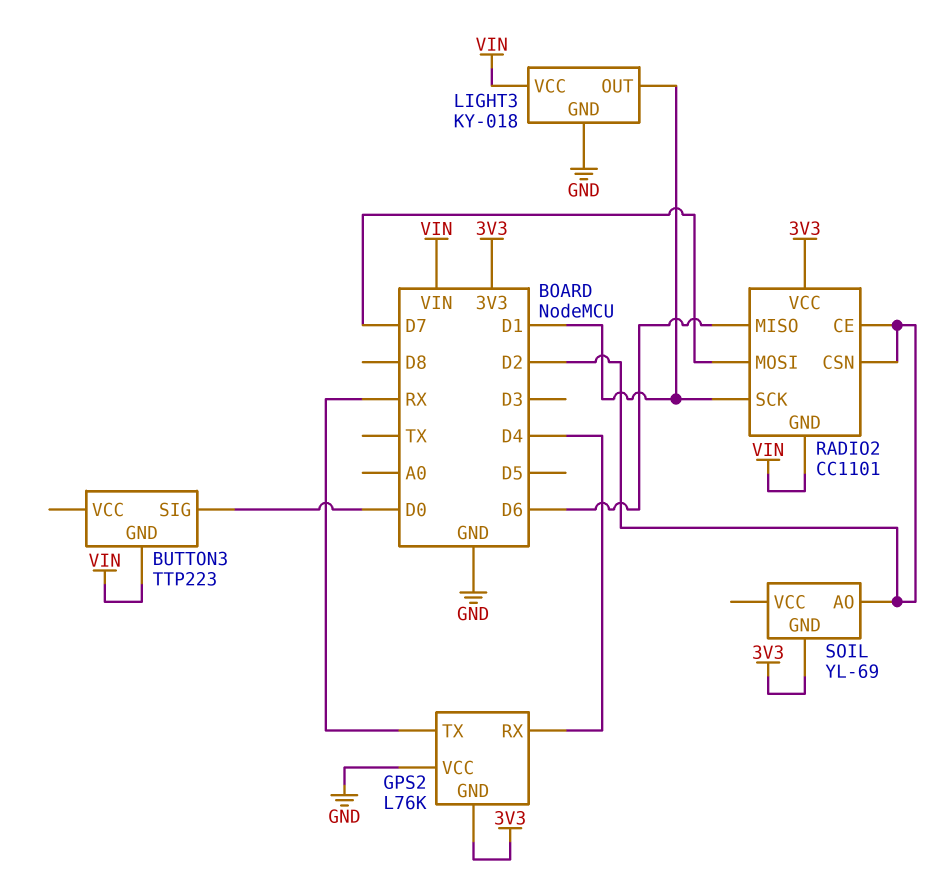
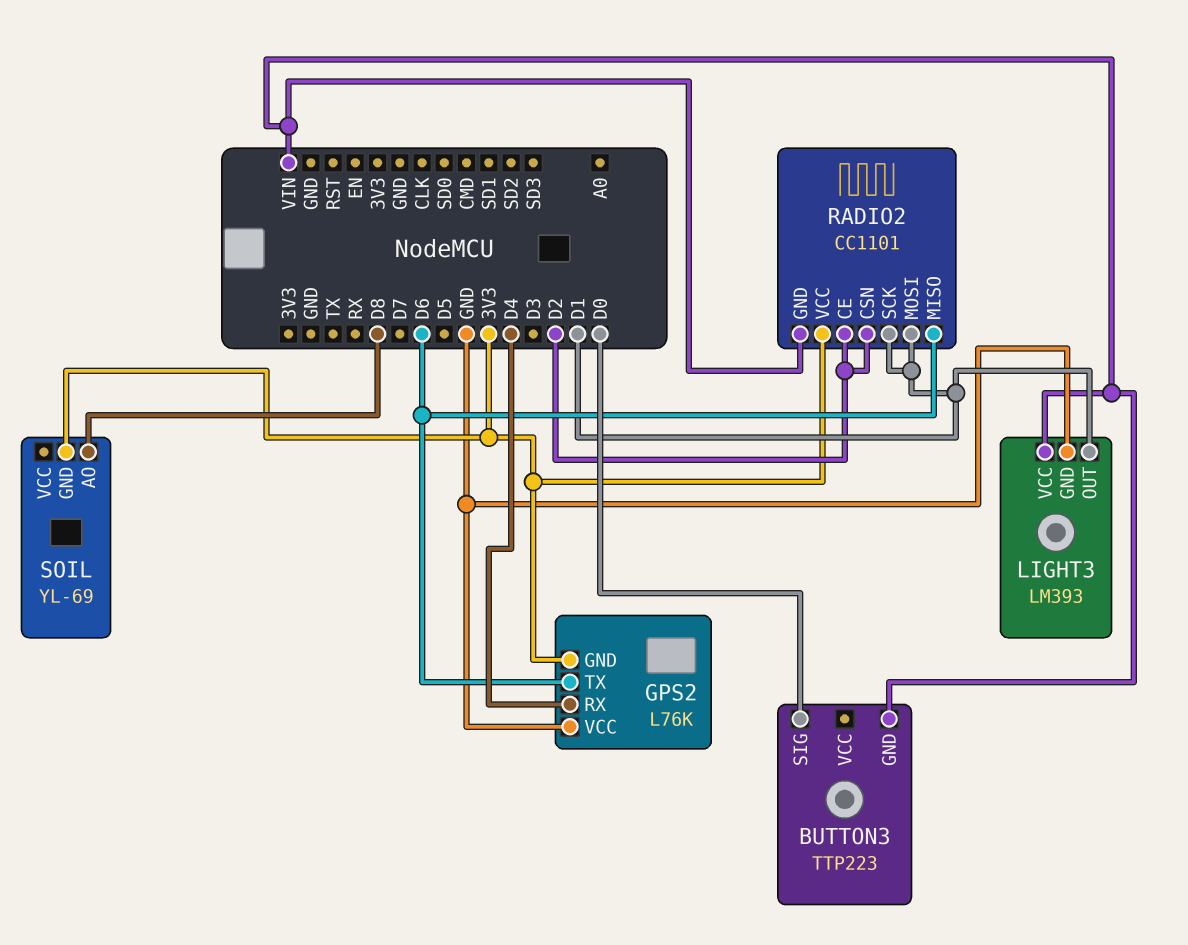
GPS2 pin TX: RX -> D6
LIGHT3: KY-018 -> LM393
RADIO2 pin MOSI: D7 -> D1
SOIL pin AO: D2 -> D8

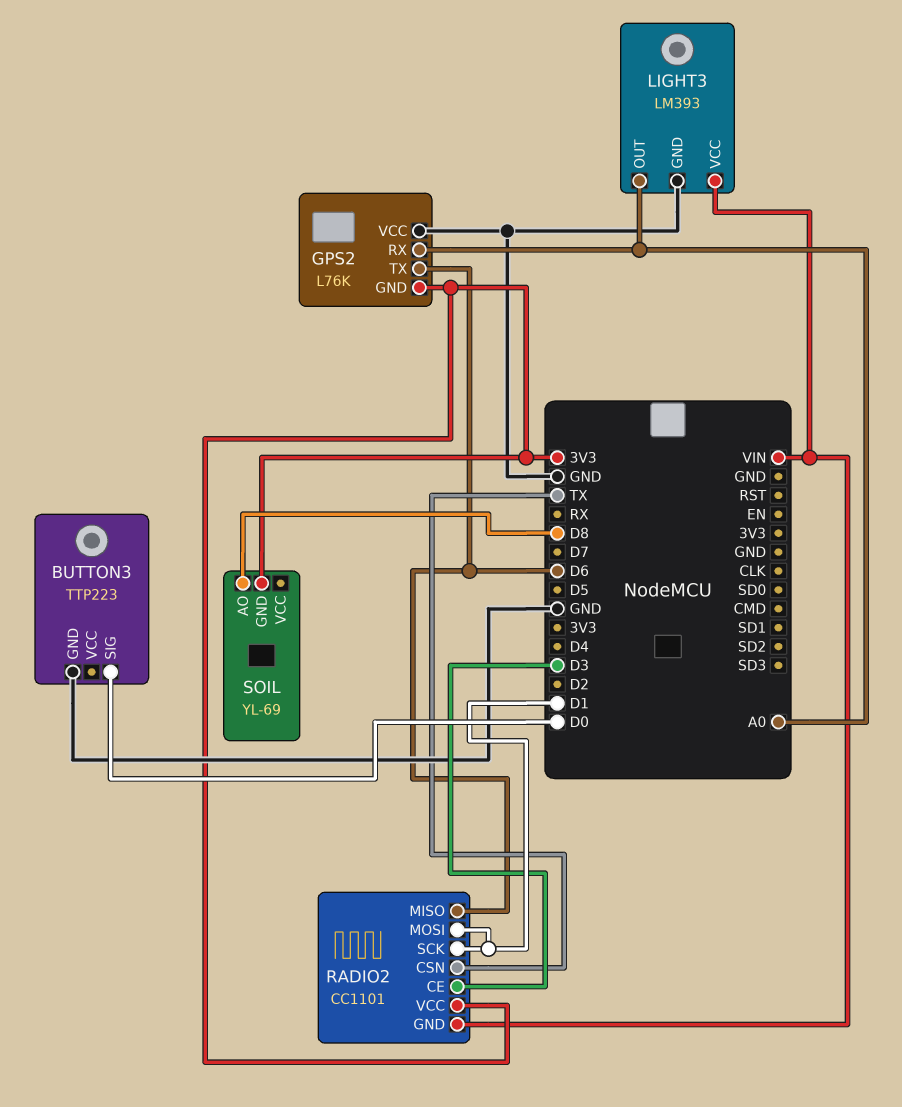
BUTTON3 pin GND: VIN -> GND
GPS2 pin RX: D4 -> A0
LIGHT3 pin OUT: D1 -> A0
RADIO2 pin CE: D2 -> D3
RADIO2 pin CSN: D2 -> TX

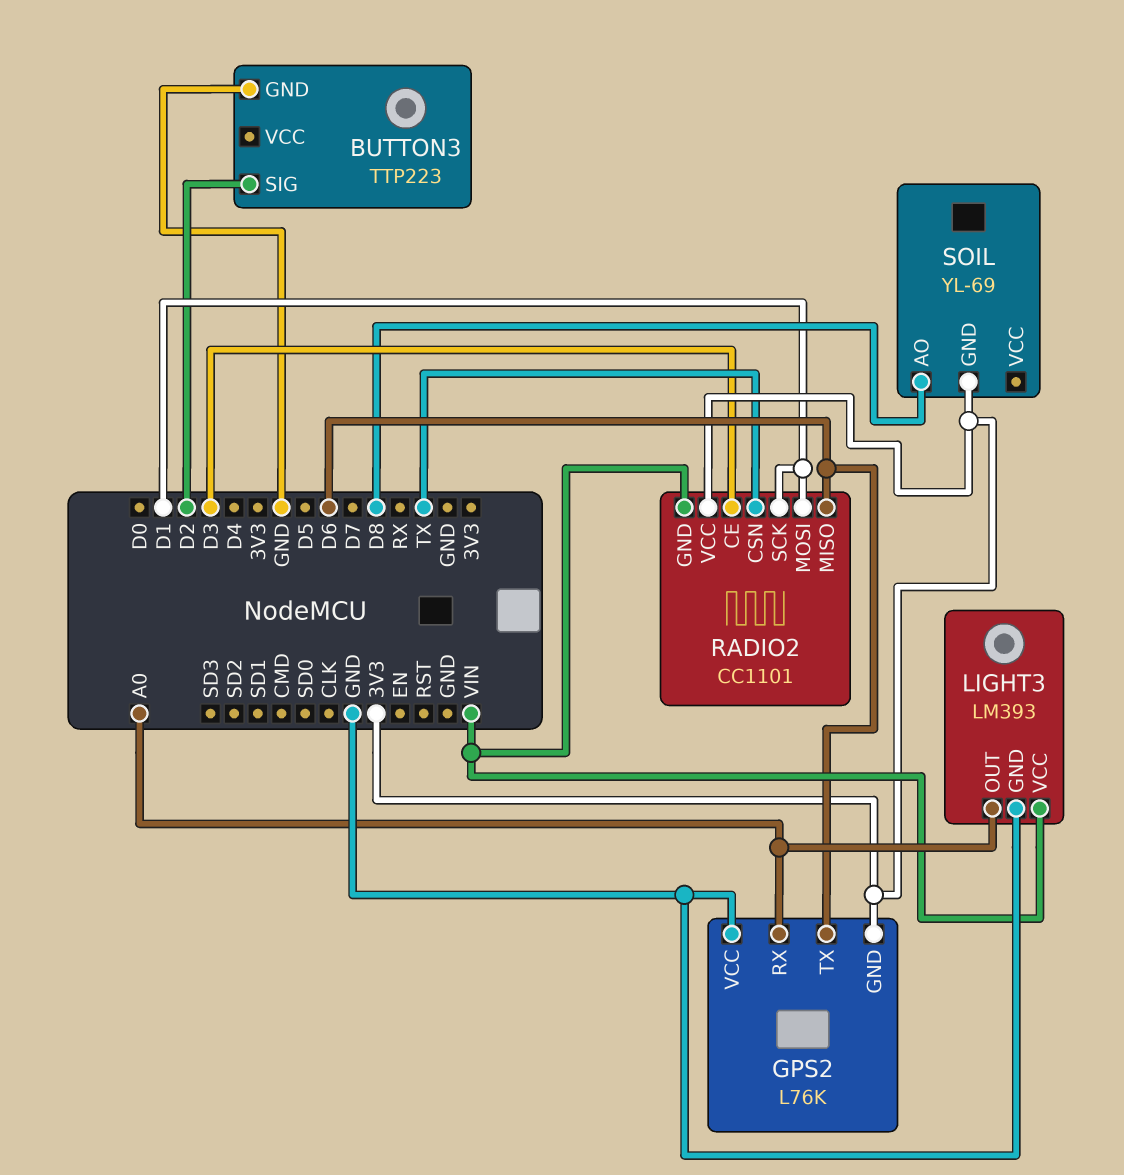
BUTTON3 pin SIG: D0 -> D2

